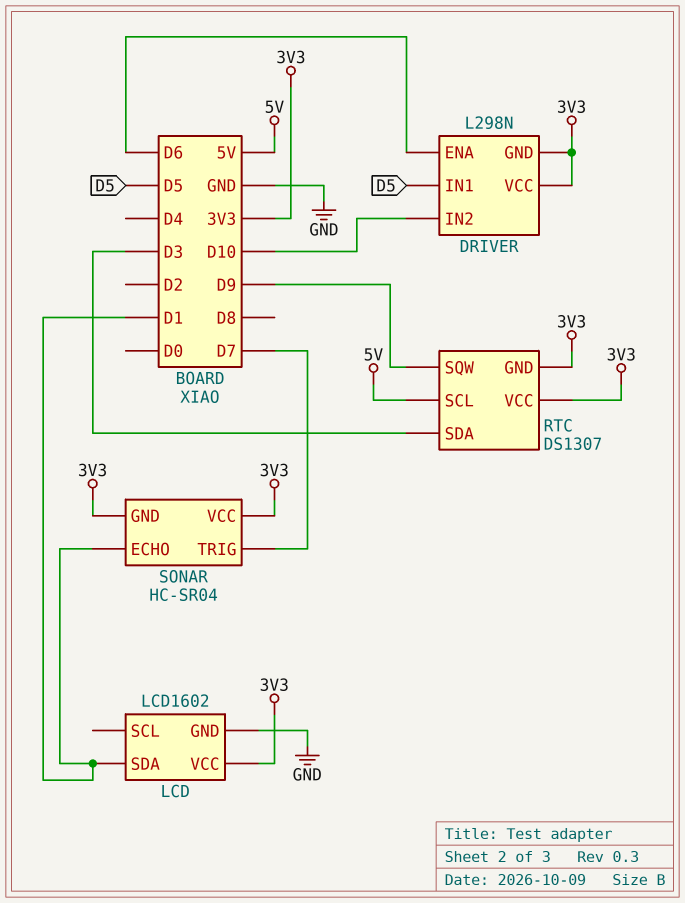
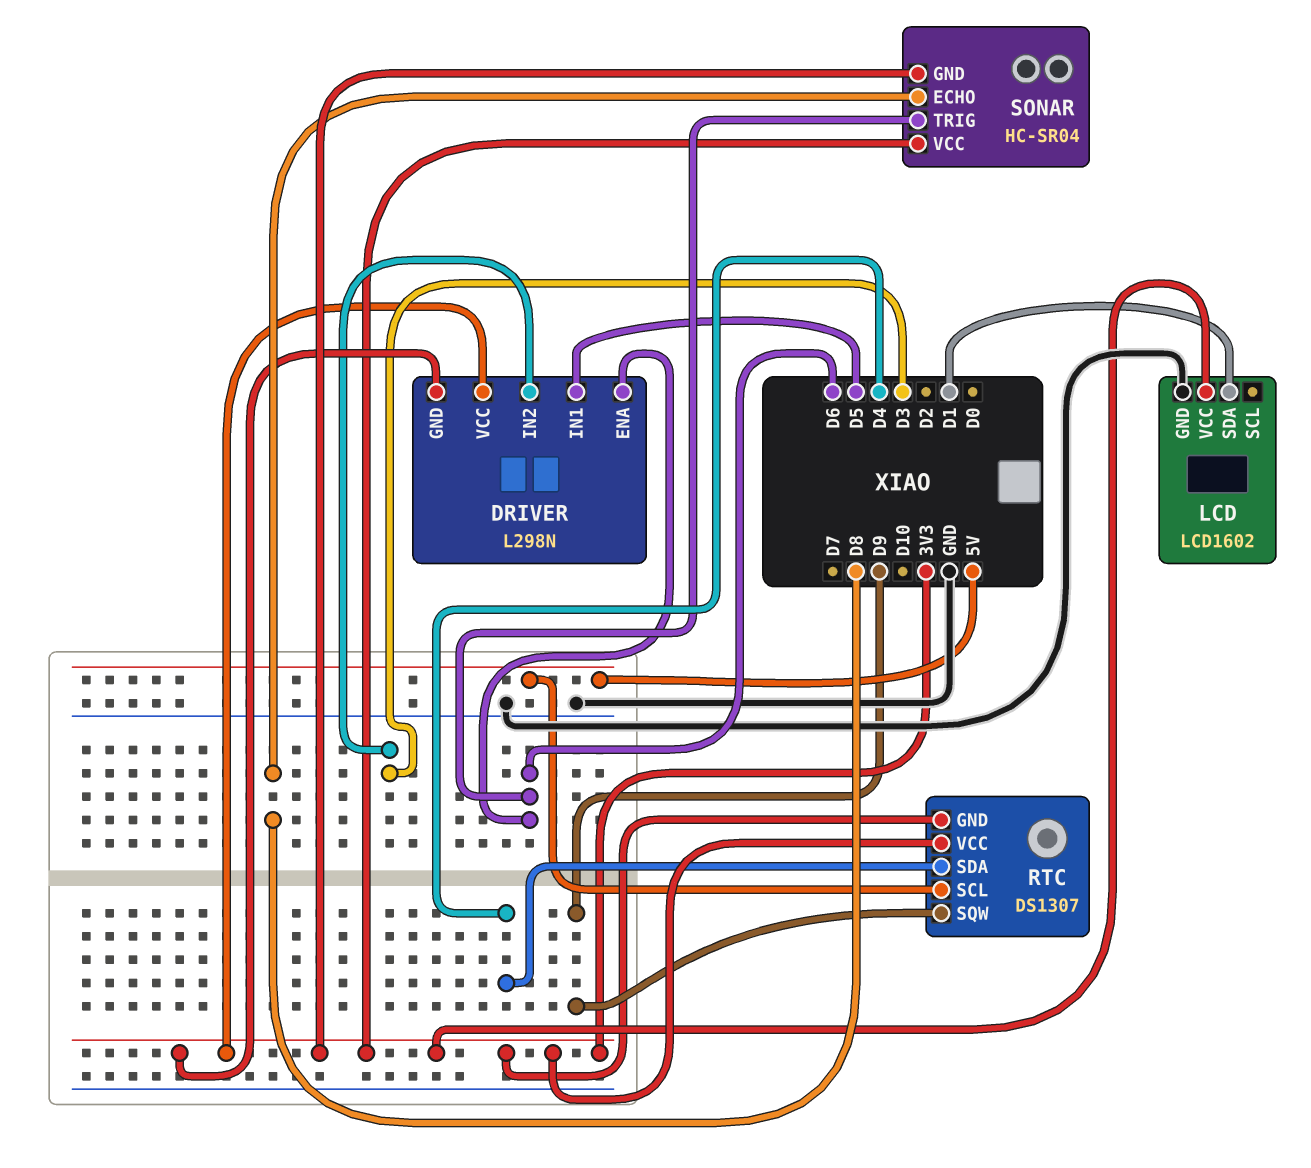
DRIVER pin IN2: D10 -> D3
RTC pin SDA: D3 -> D4
SONAR pin ECHO: D1 -> D8
SONAR pin TRIG: D7 -> D6

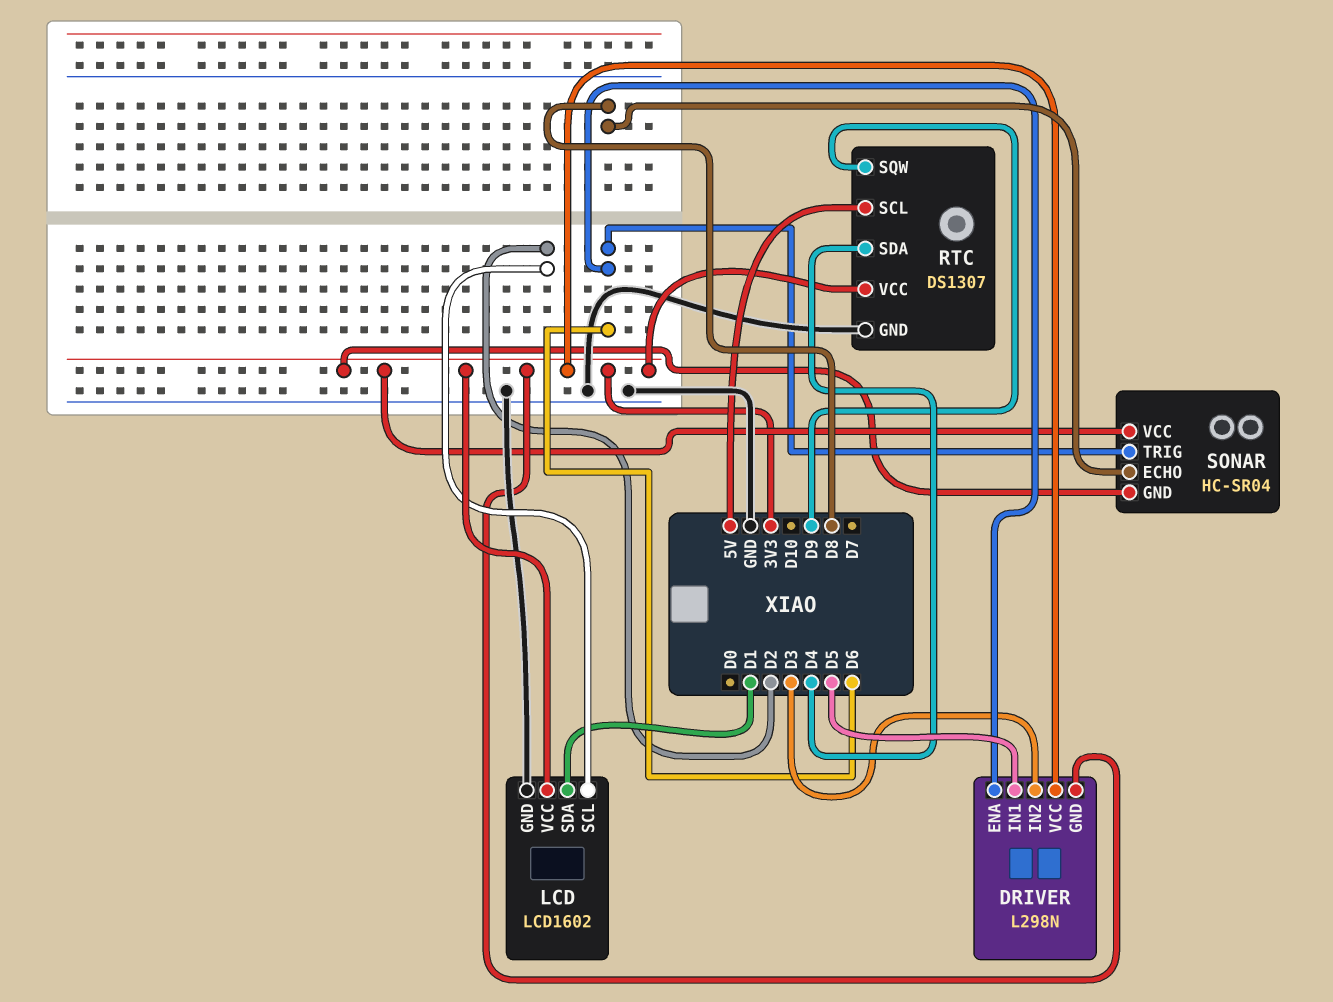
LCD pin SCL: none -> D2
RTC pin GND: 3V3 -> GND

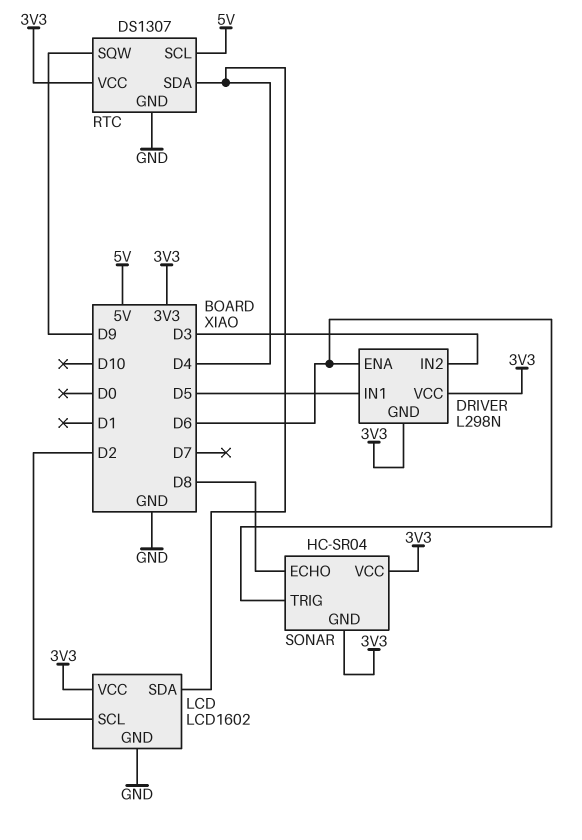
LCD pin SDA: D1 -> D4

